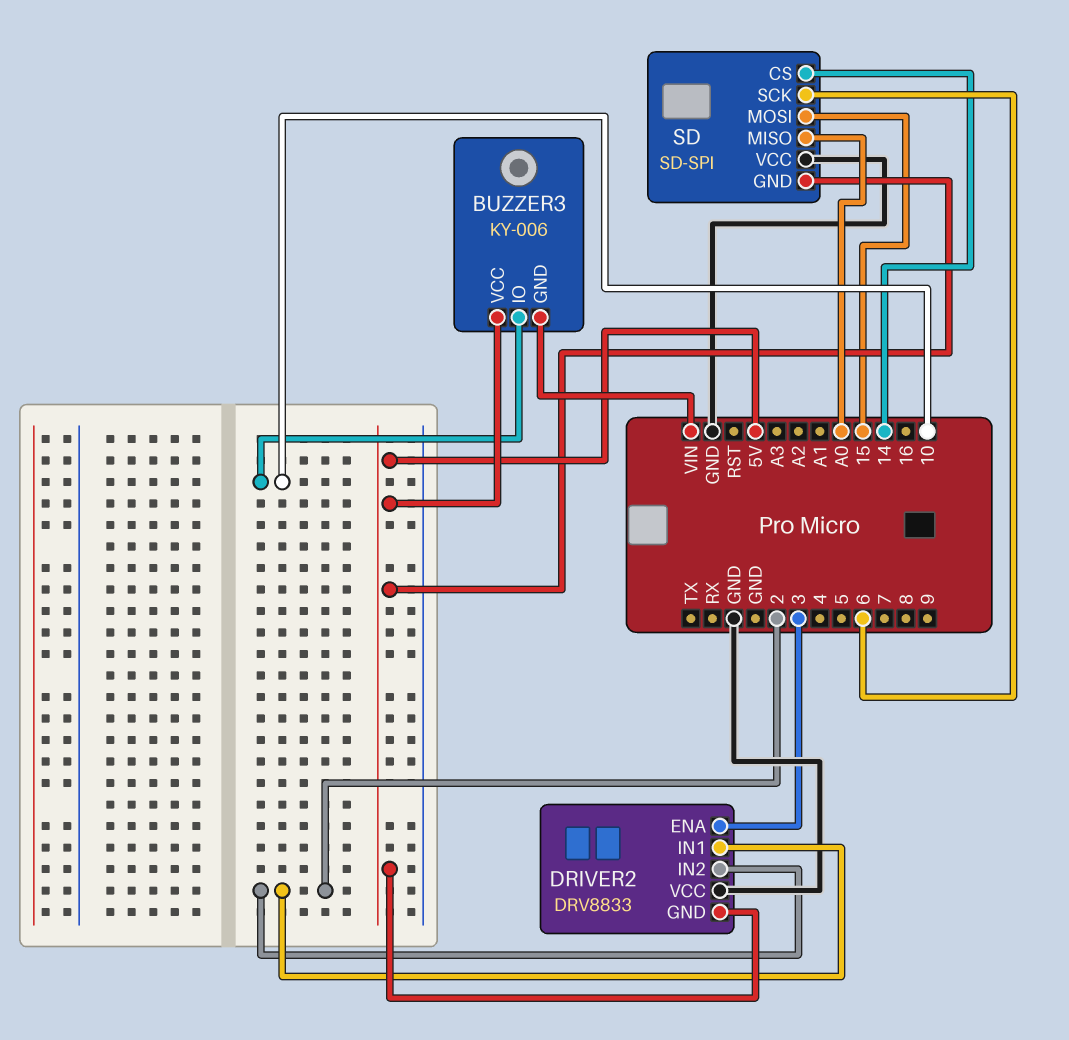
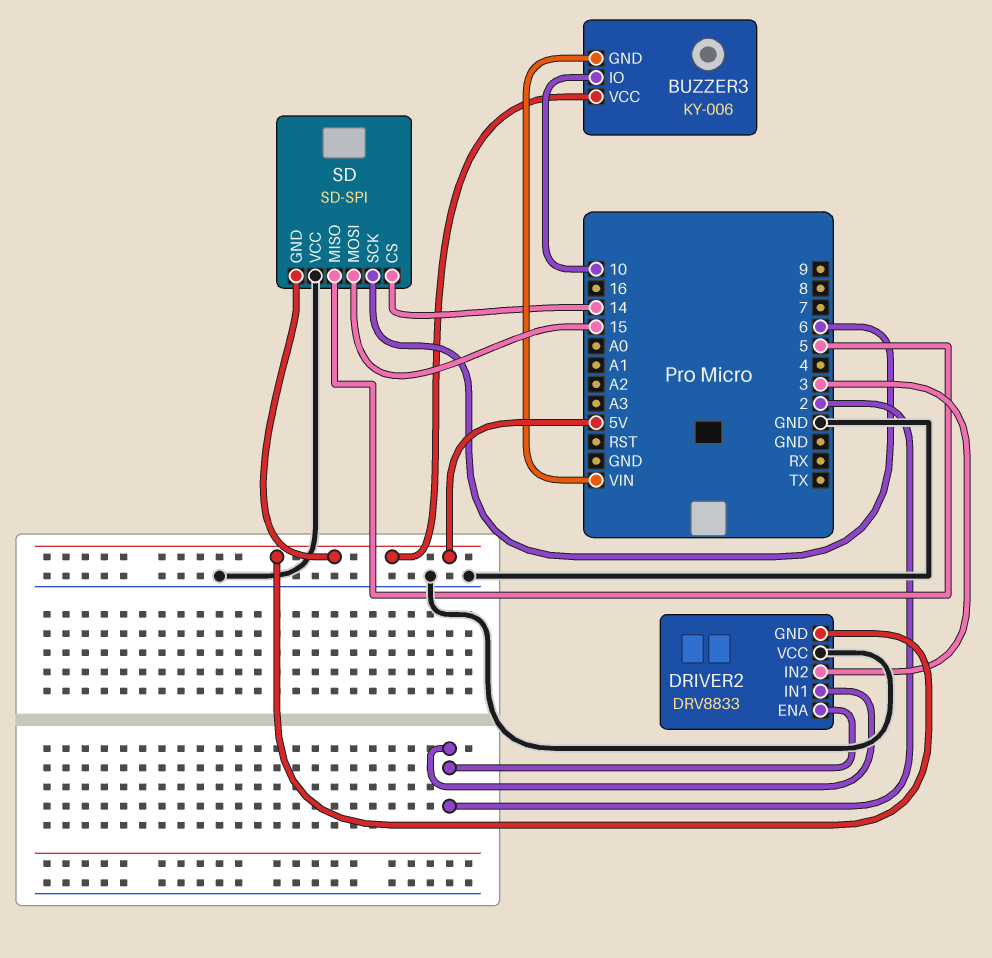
DRIVER2 pin ENA: 3 -> 2
DRIVER2 pin IN2: 2 -> 3
SD pin MISO: A0 -> 5

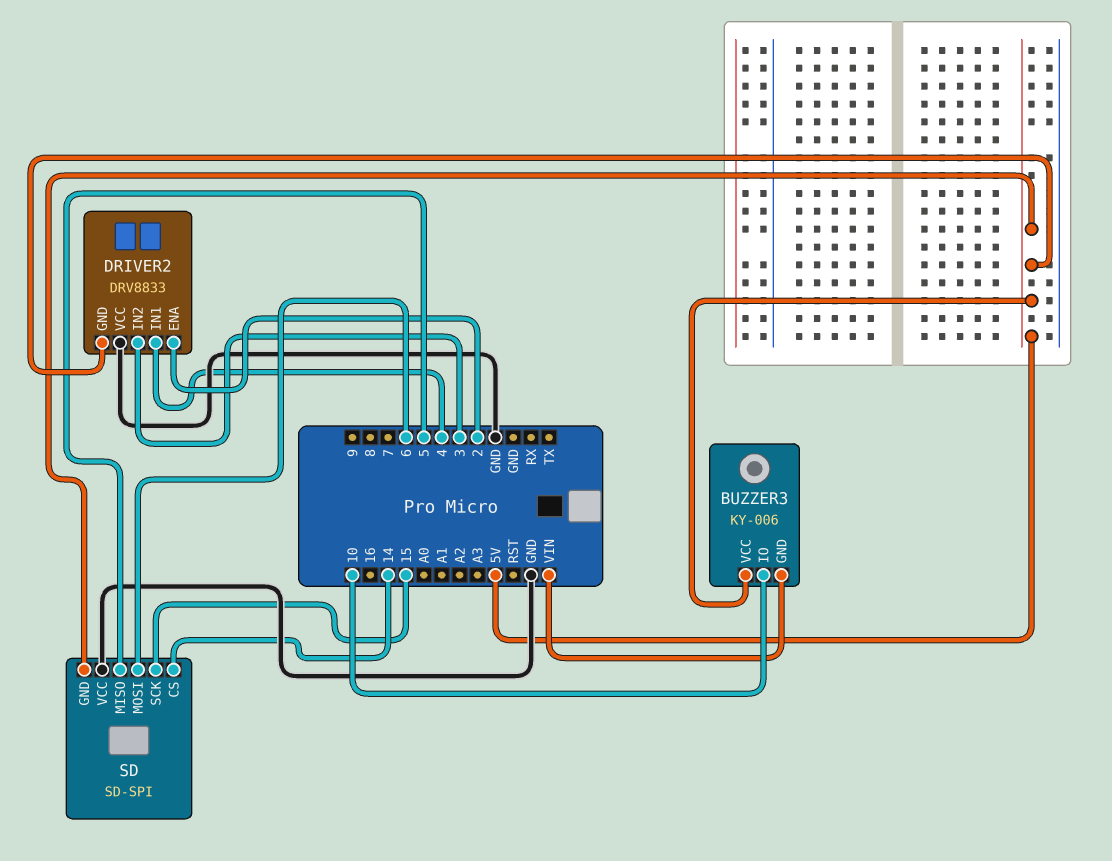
DRIVER2 pin IN1: 2 -> 4
SD pin MOSI: 15 -> 6
SD pin SCK: 6 -> 15

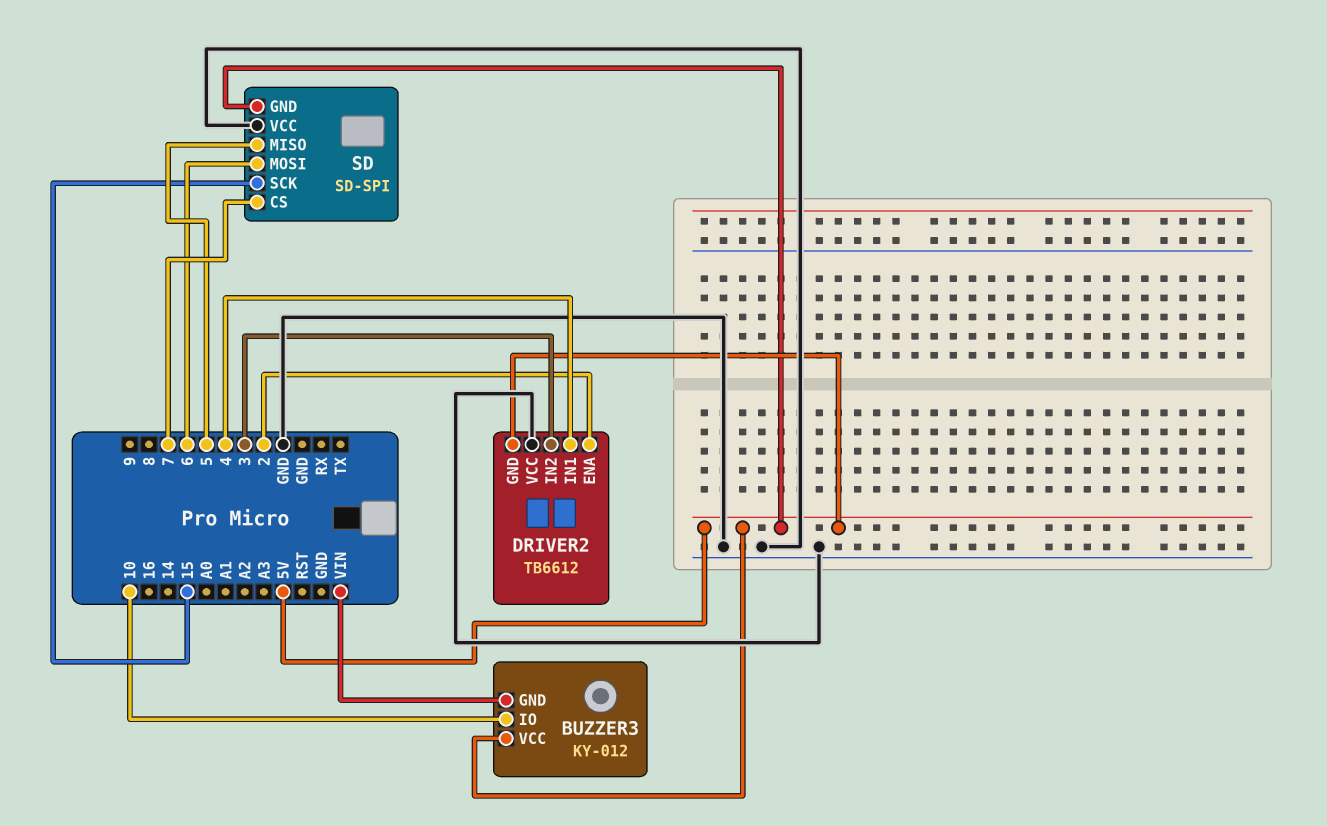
BUZZER3: KY-006 -> KY-012
DRIVER2: DRV8833 -> TB6612
SD pin CS: 14 -> 7

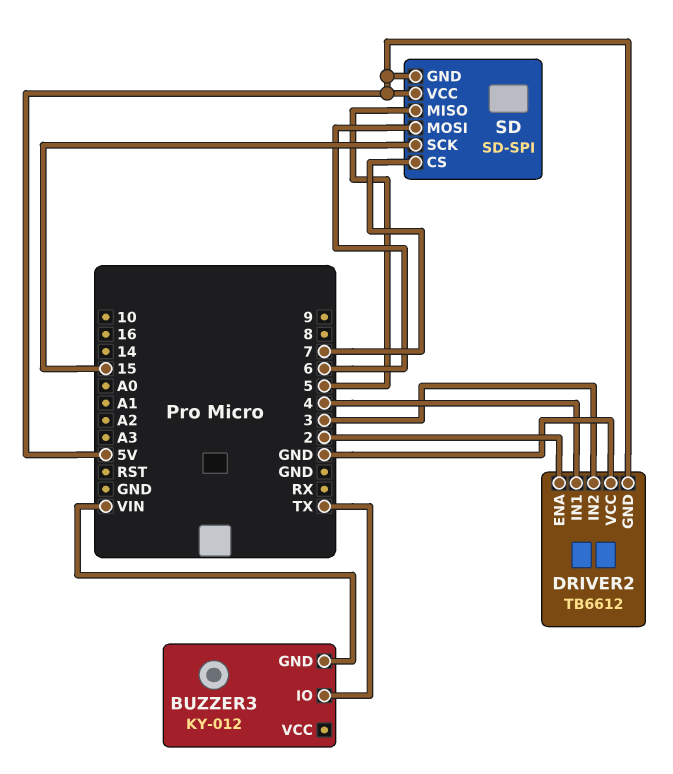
BUZZER3 pin IO: 10 -> TX
BUZZER3 pin VCC: 5V -> none
SD pin VCC: GND -> 5V

